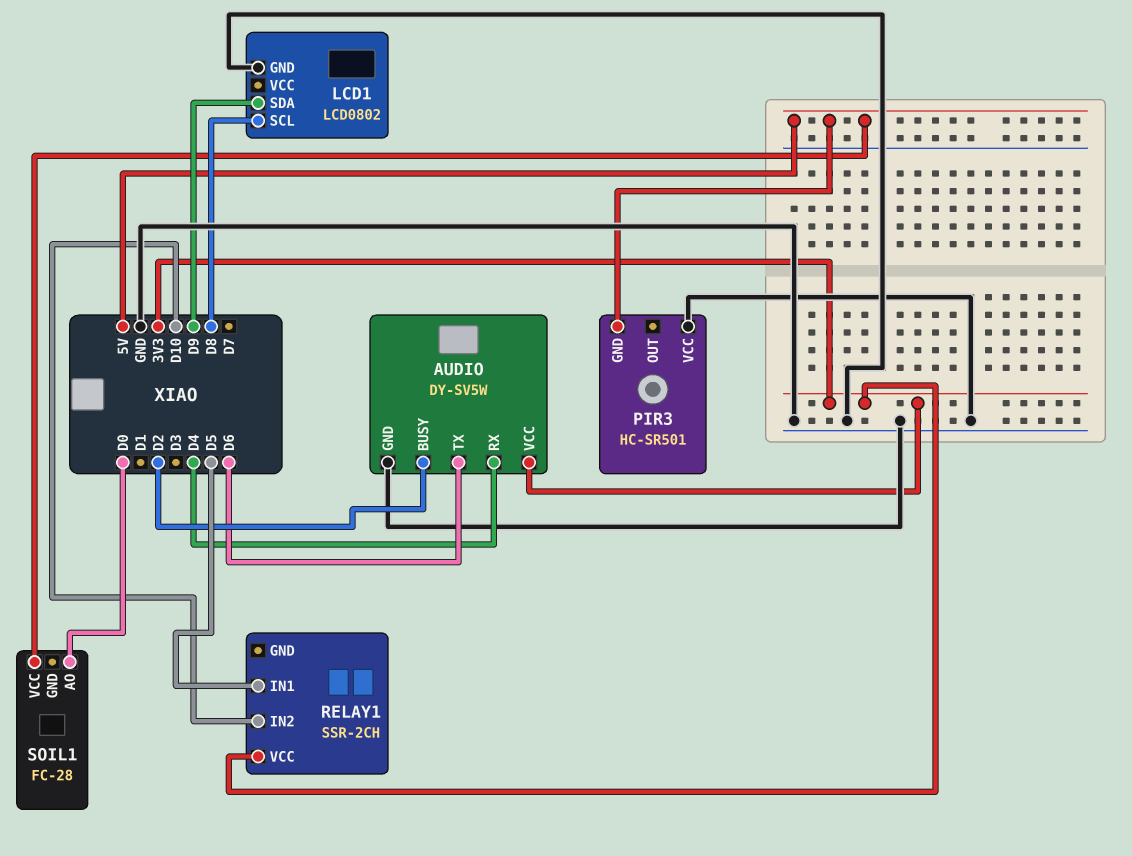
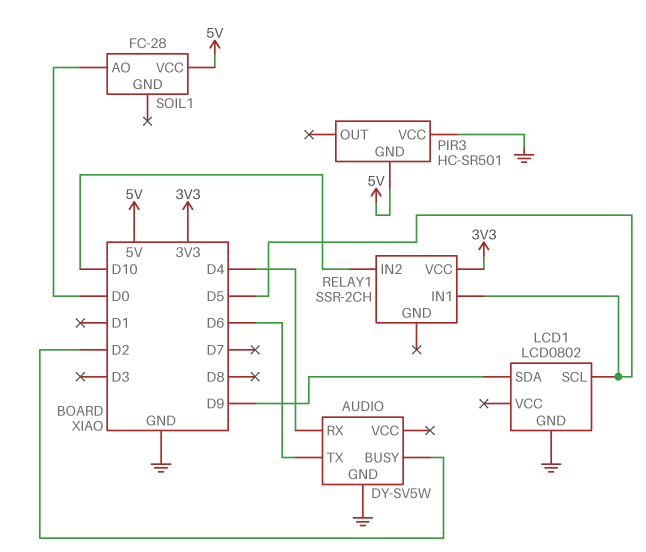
AUDIO pin VCC: 3V3 -> none
LCD1 pin SCL: D8 -> D5

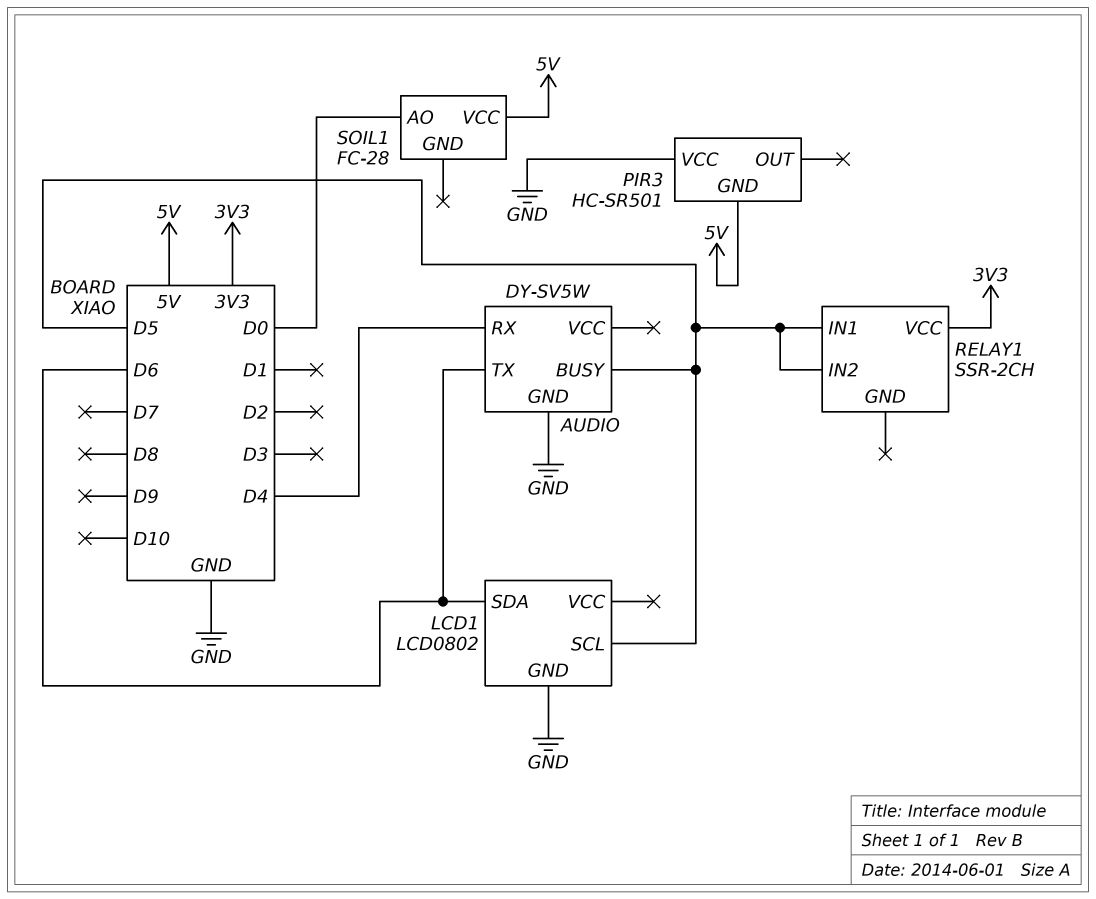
AUDIO pin BUSY: D2 -> D5
LCD1 pin SDA: D9 -> D6
RELAY1 pin IN2: D10 -> D5

